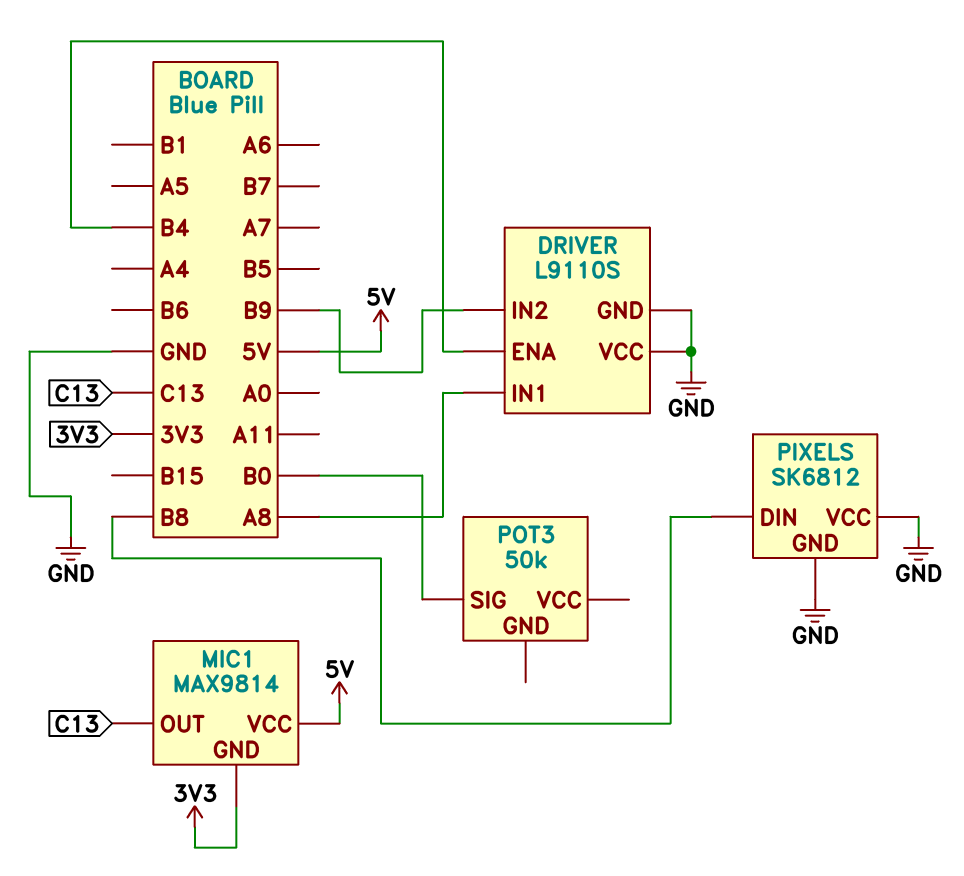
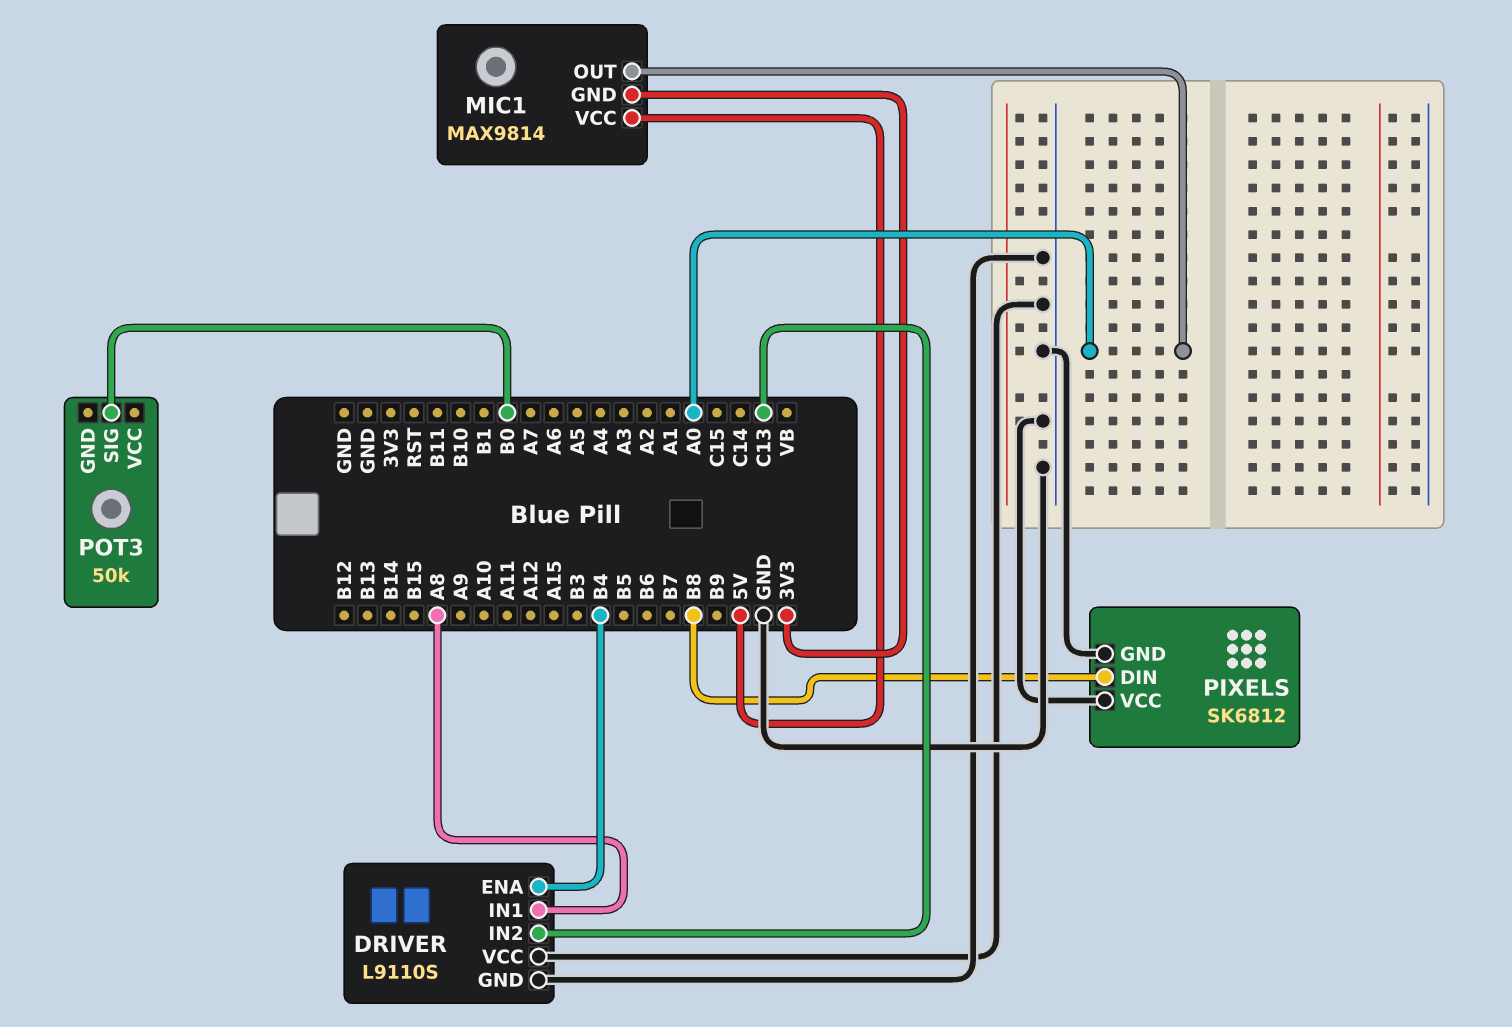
DRIVER pin IN2: B9 -> C13
MIC1 pin OUT: C13 -> A0

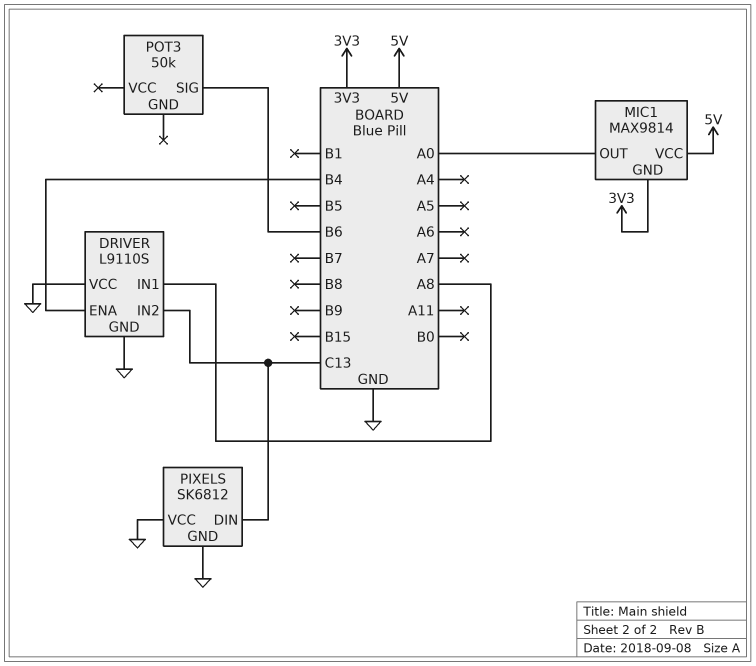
PIXELS pin DIN: B8 -> C13
POT3 pin SIG: B0 -> B6

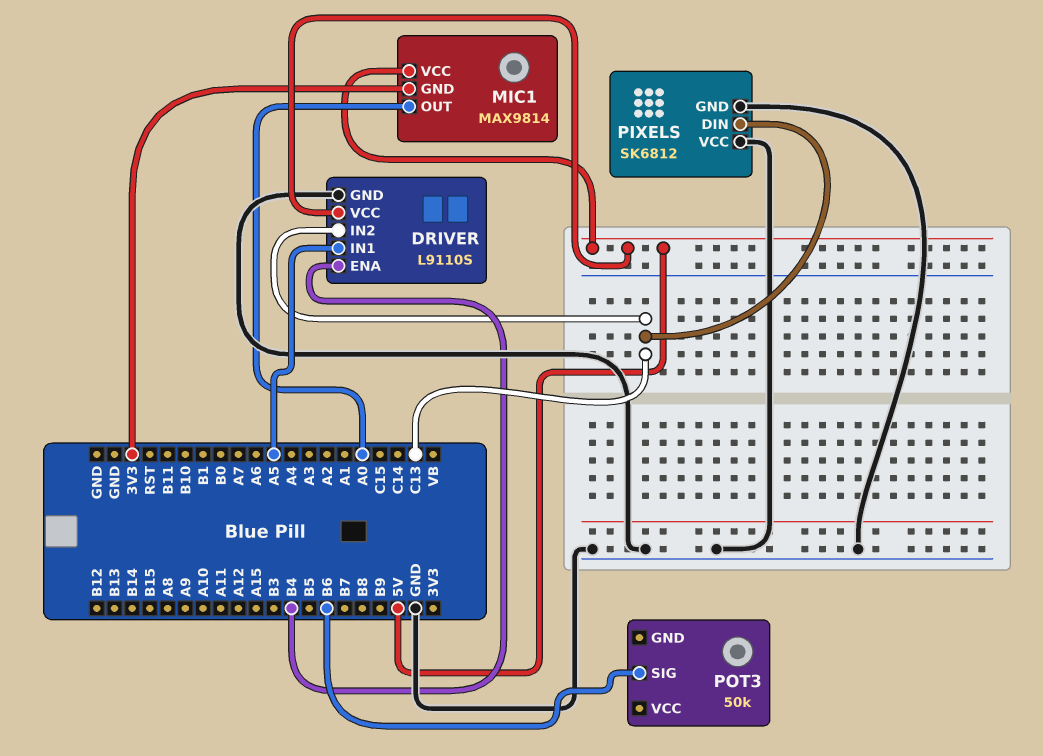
DRIVER pin IN1: A8 -> A5
DRIVER pin VCC: GND -> 5V

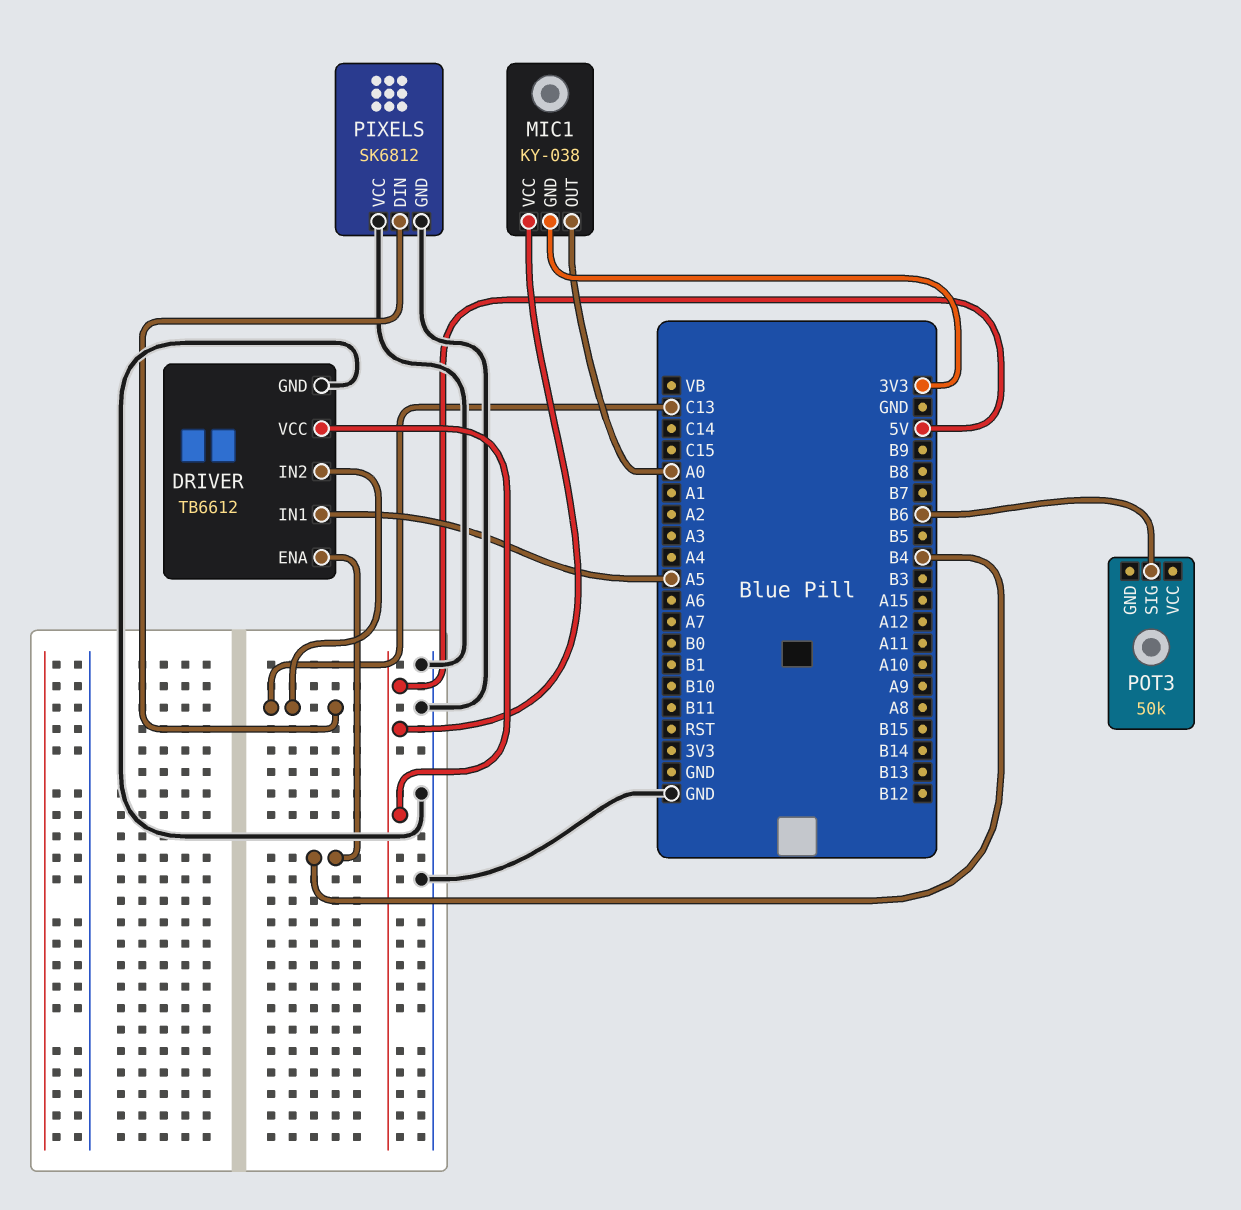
DRIVER: L9110S -> TB6612
MIC1: MAX9814 -> KY-038

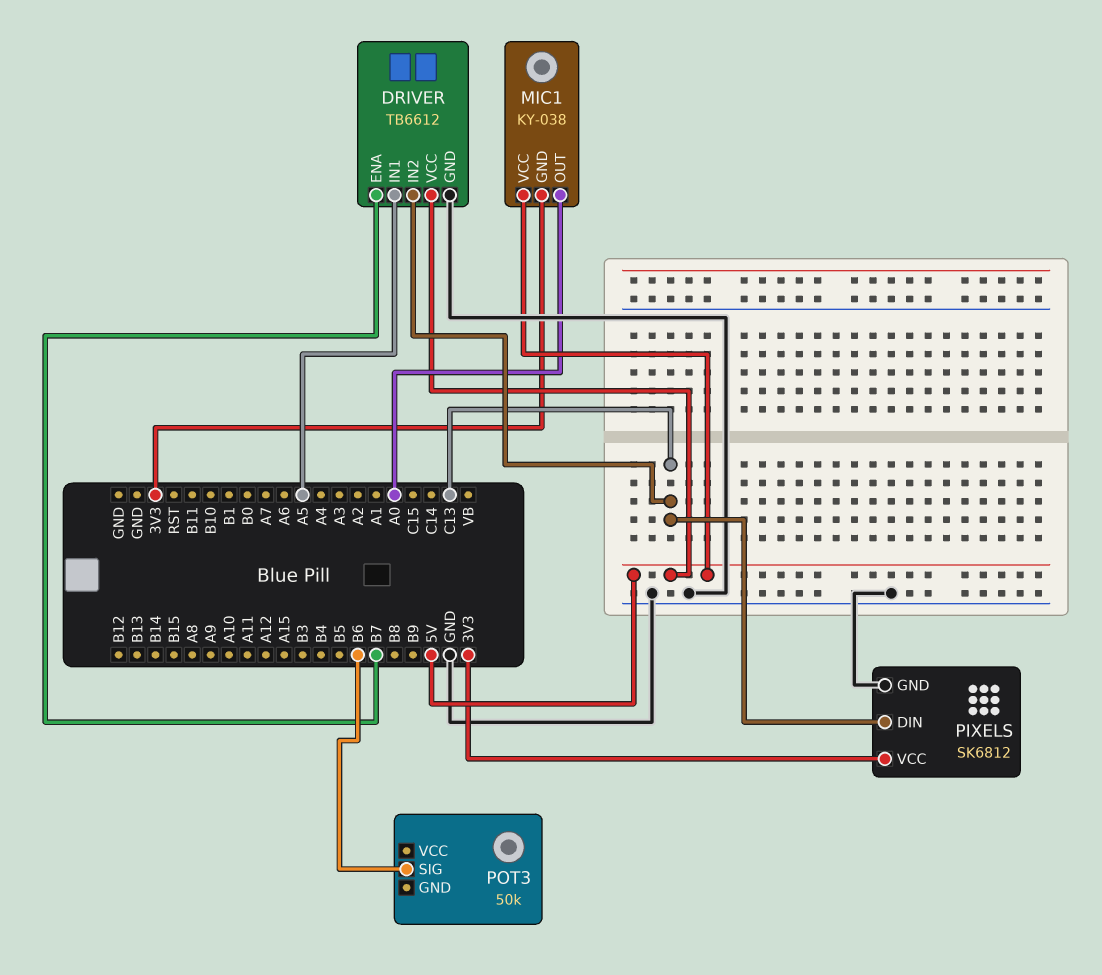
DRIVER pin ENA: B4 -> B7
PIXELS pin VCC: GND -> 3V3

